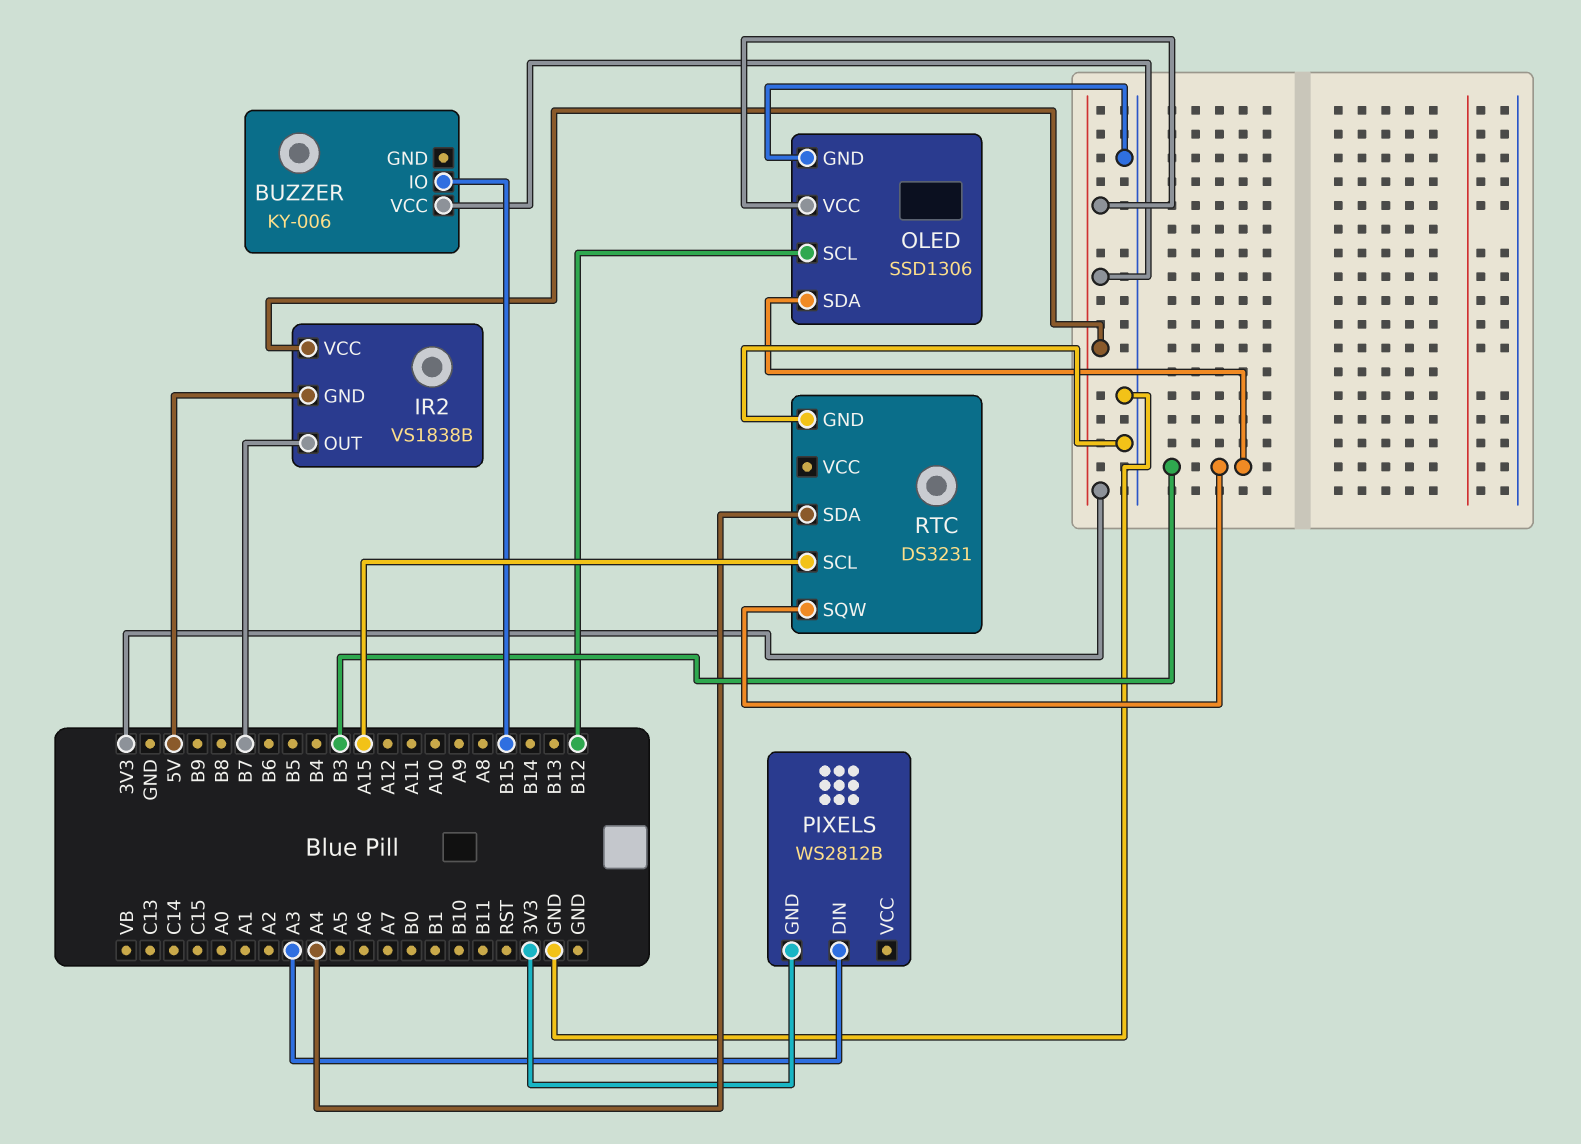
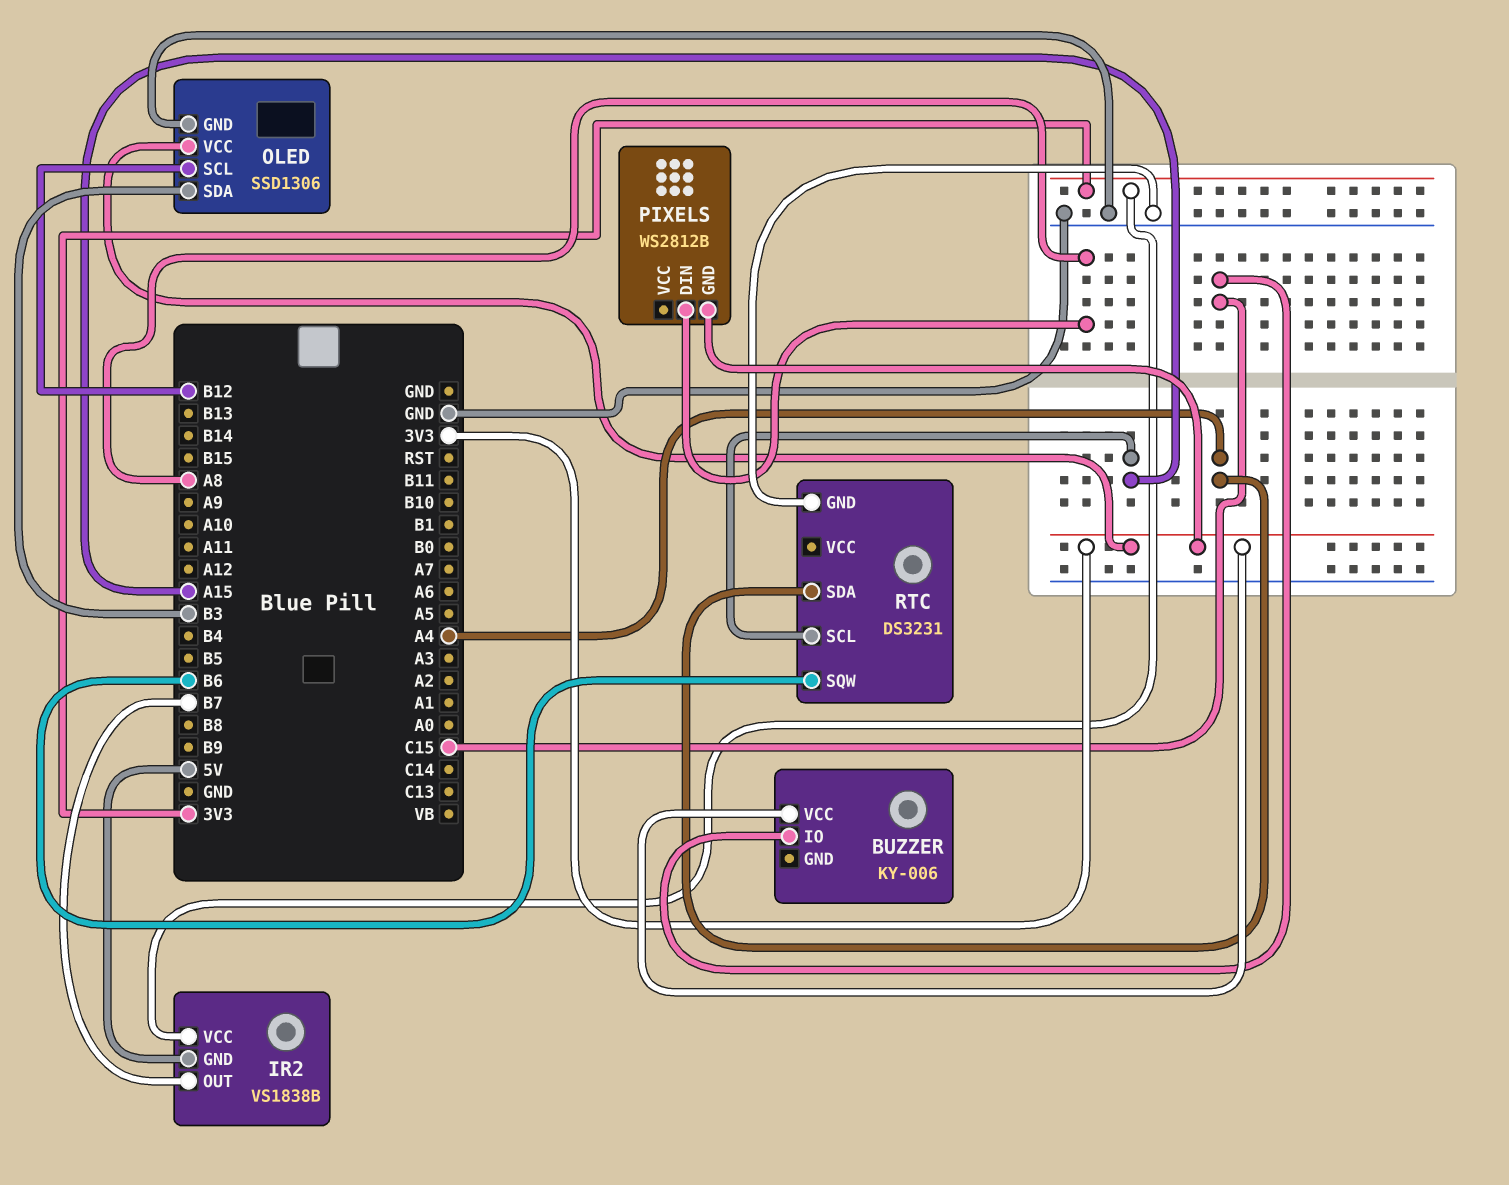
BUZZER pin IO: B15 -> C15
PIXELS pin DIN: A3 -> A8
RTC pin SQW: B3 -> B6

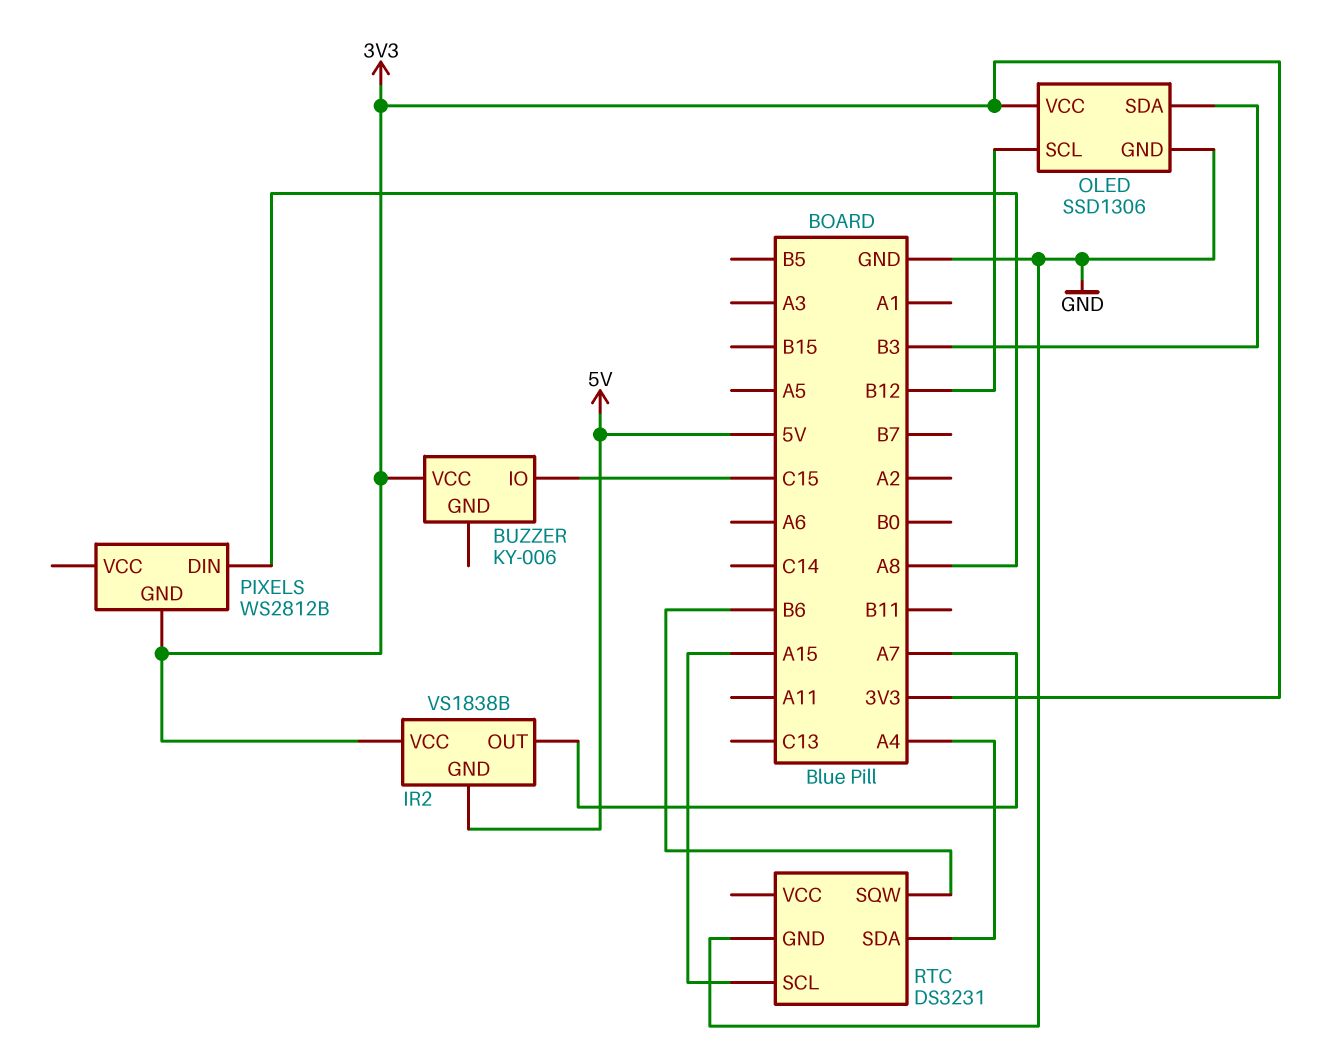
IR2 pin OUT: B7 -> A7

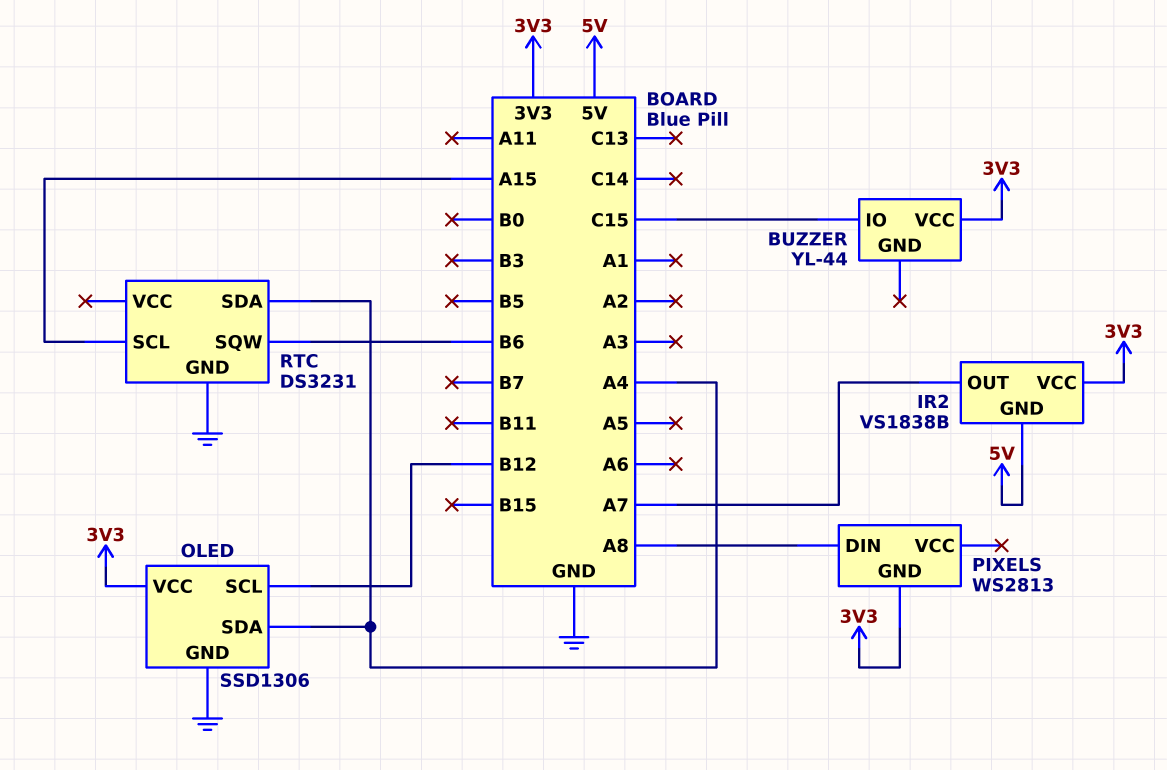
BUZZER: KY-006 -> YL-44
OLED pin SDA: B3 -> A4
PIXELS: WS2812B -> WS2813

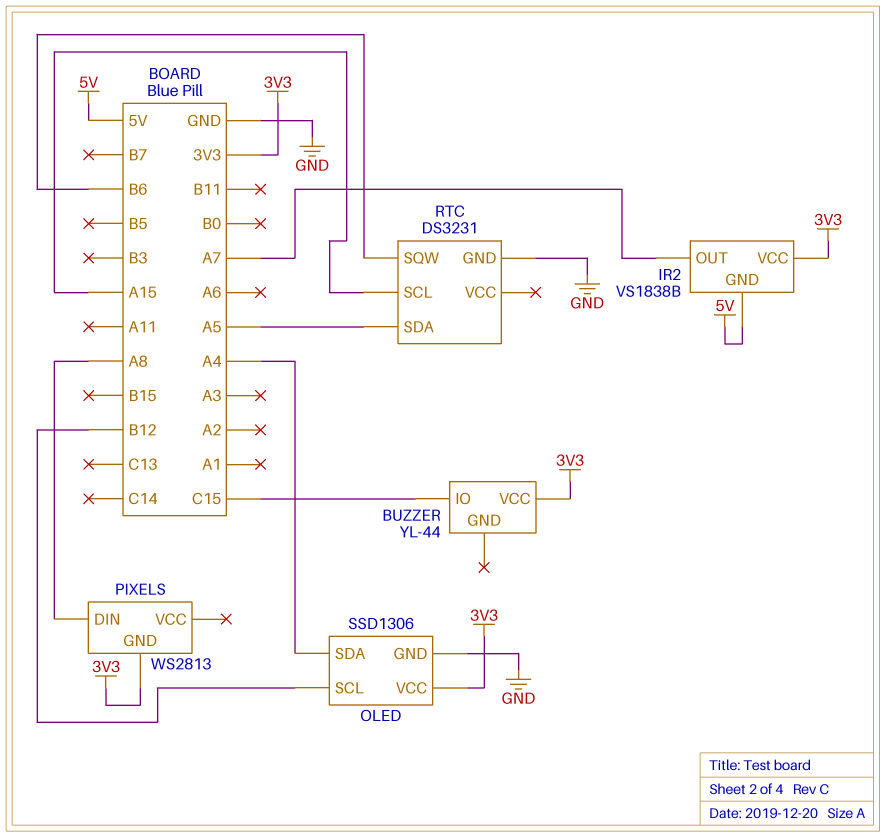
RTC pin SDA: A4 -> A5

